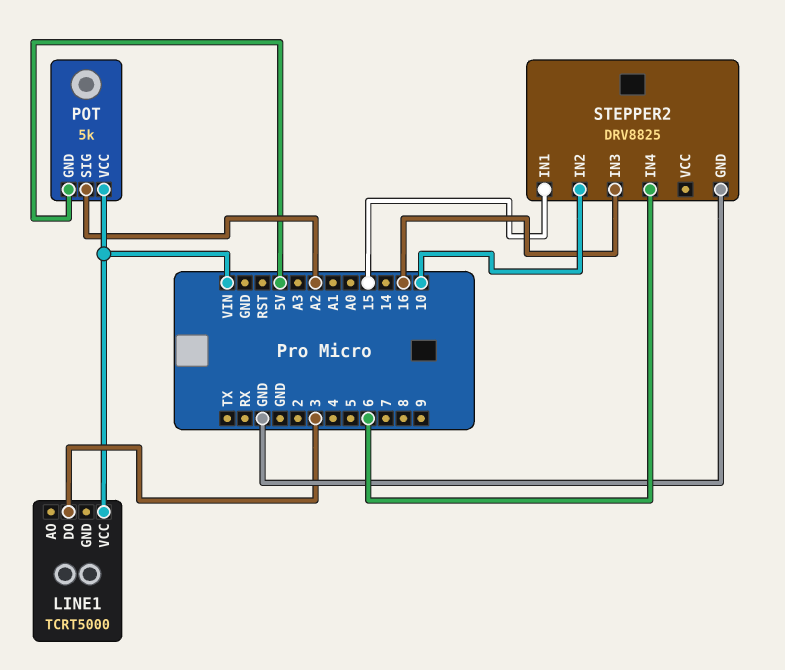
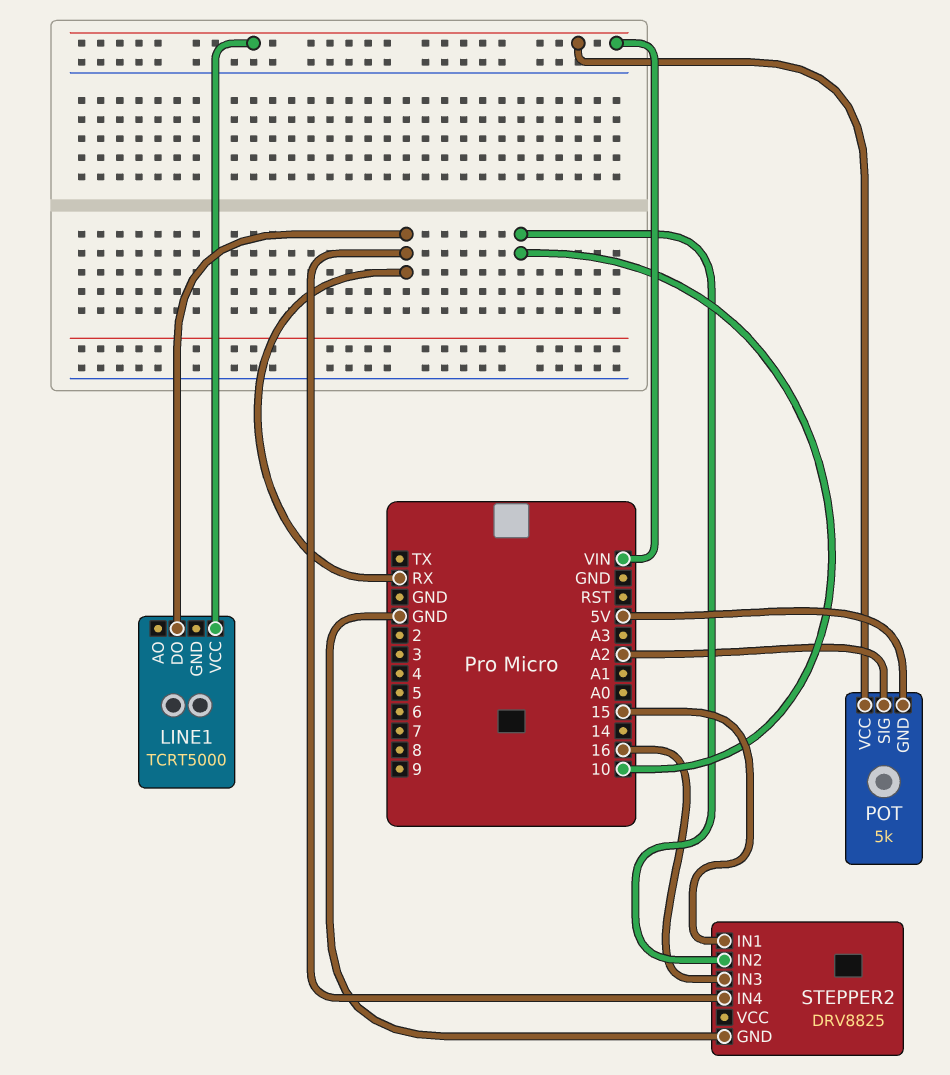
LINE1 pin DO: 3 -> RX
STEPPER2 pin IN4: 6 -> RX

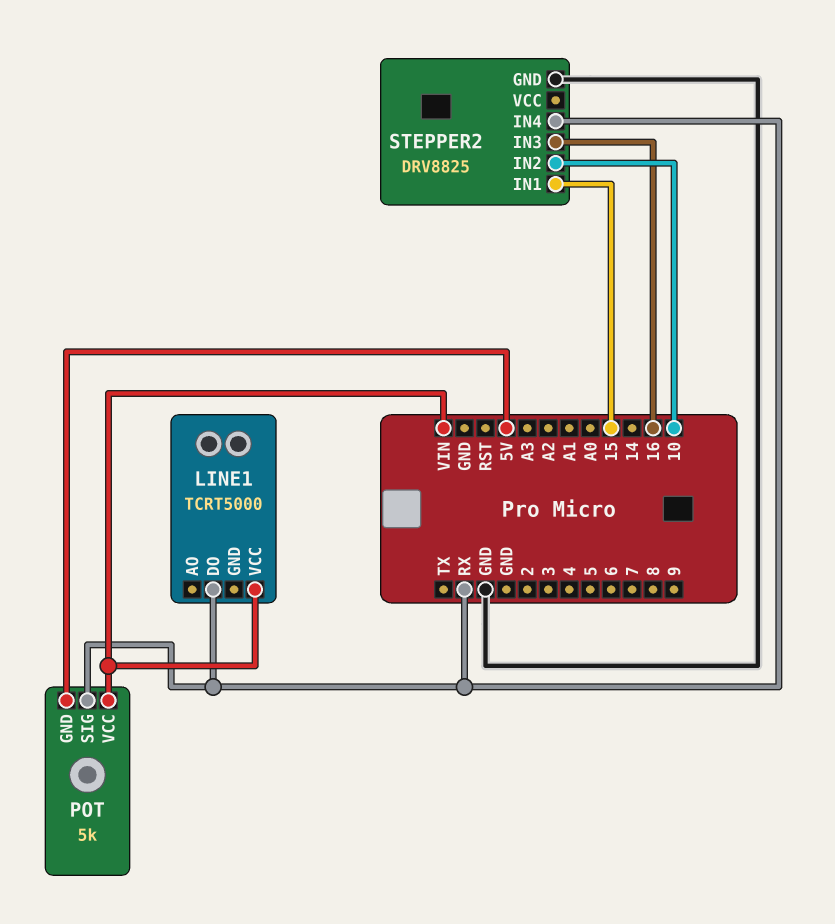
POT pin SIG: A2 -> RX

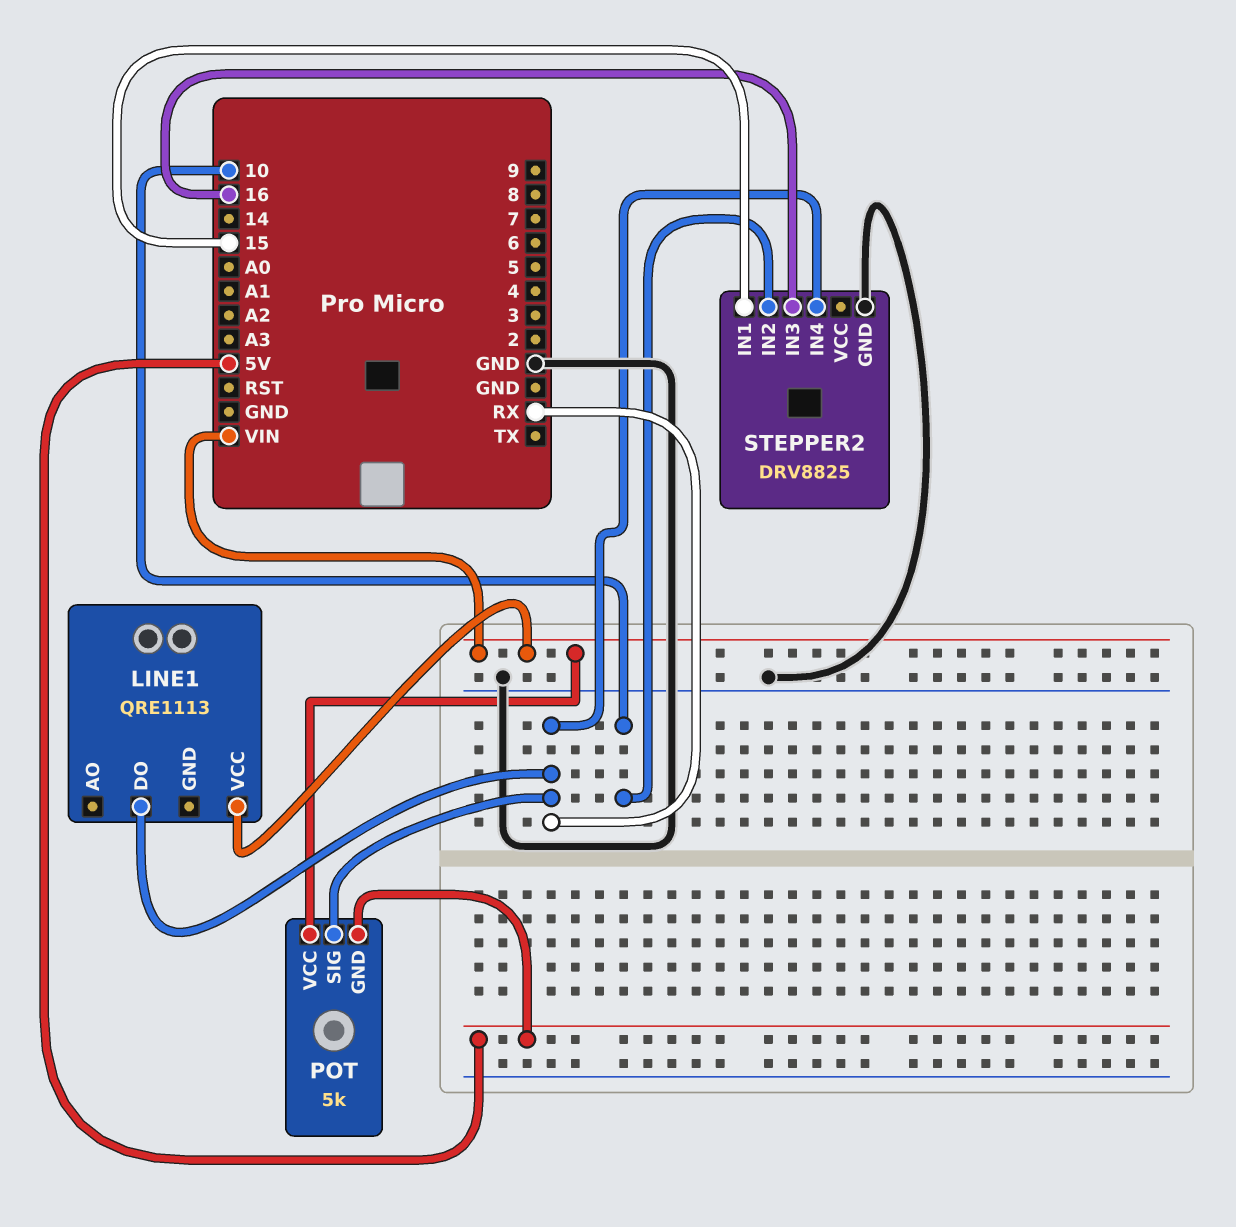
LINE1: TCRT5000 -> QRE1113

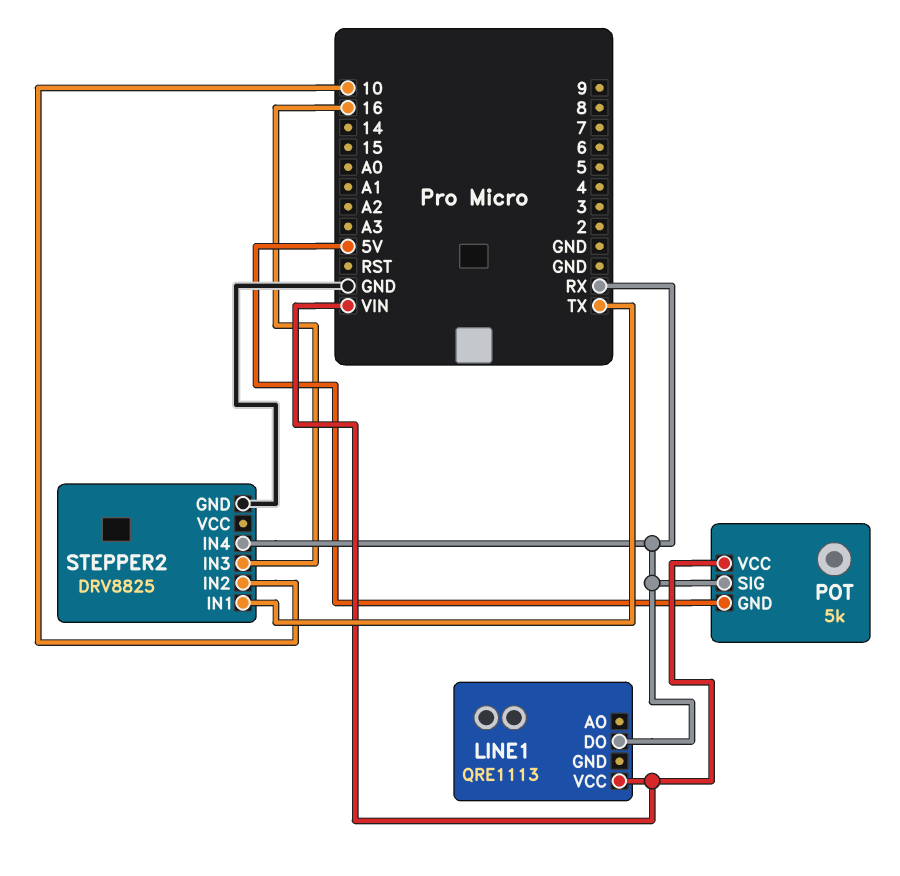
STEPPER2 pin IN1: 15 -> TX

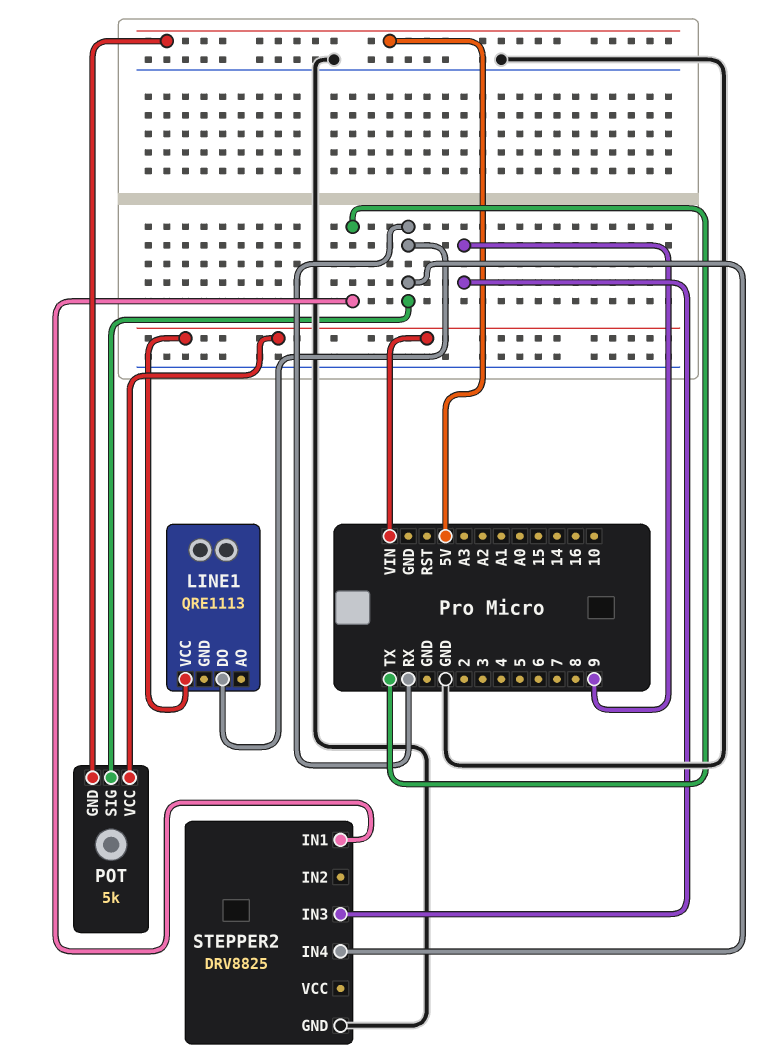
STEPPER2 pin IN2: 10 -> none
STEPPER2 pin IN3: 16 -> 9

